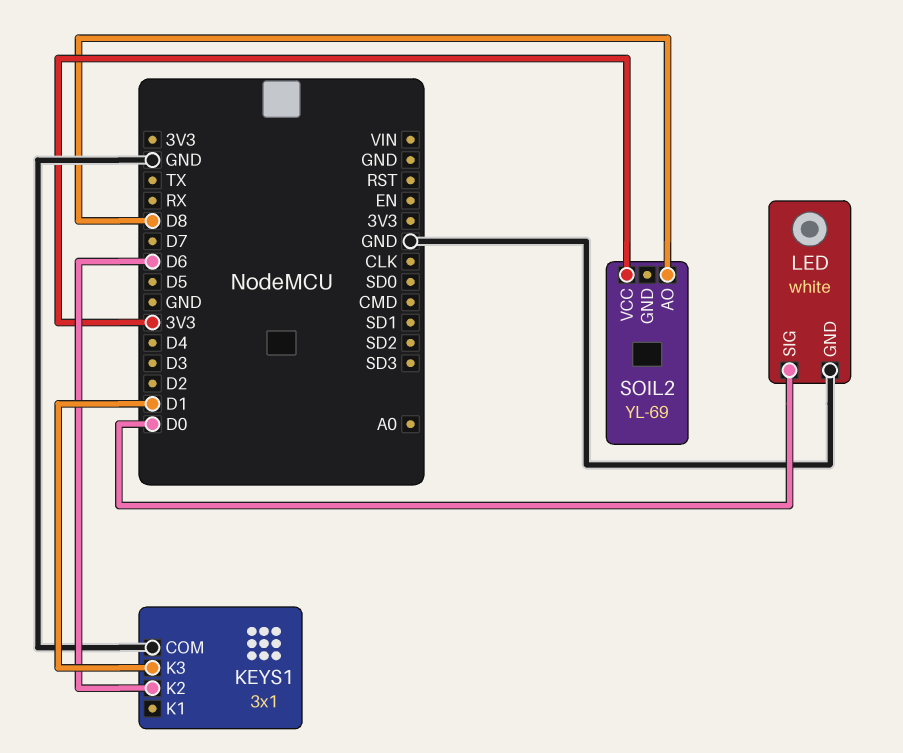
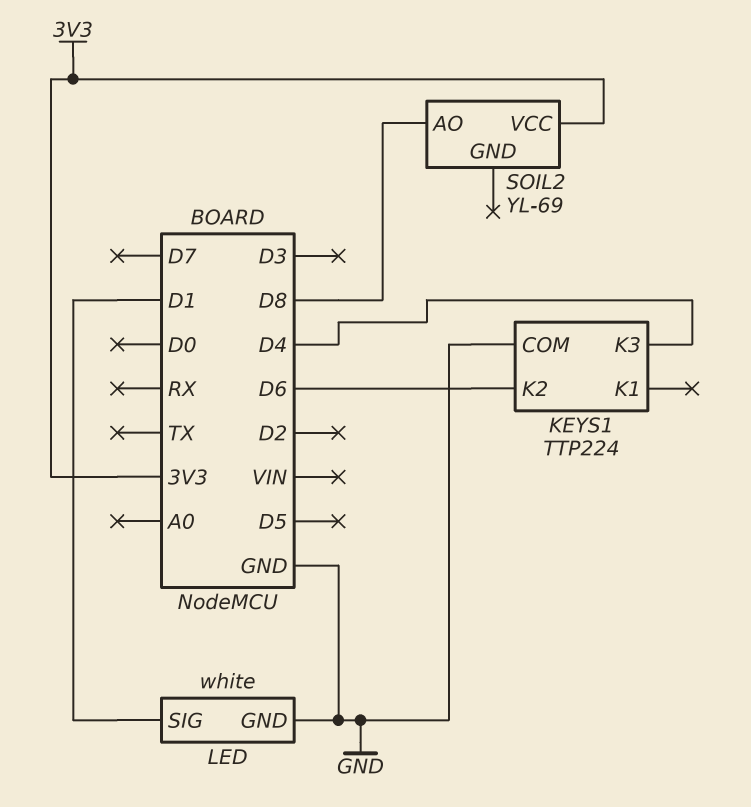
KEYS1: 3x1 -> TTP224
KEYS1 pin K3: D1 -> D4
LED pin SIG: D0 -> D1

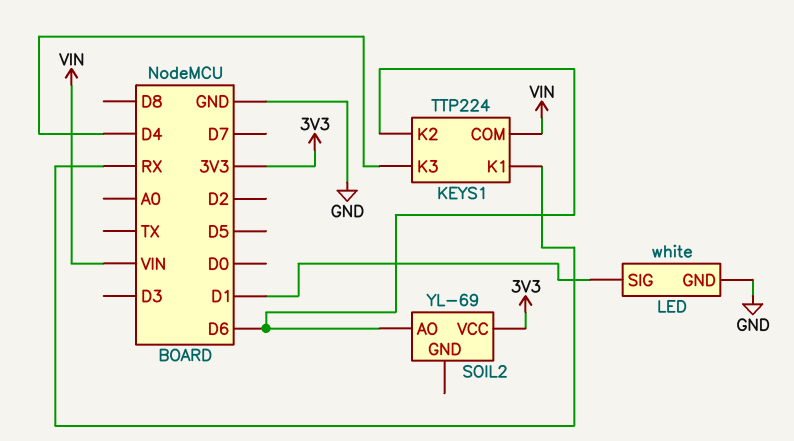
KEYS1 pin COM: GND -> VIN
KEYS1 pin K1: none -> RX
SOIL2 pin AO: D8 -> D6

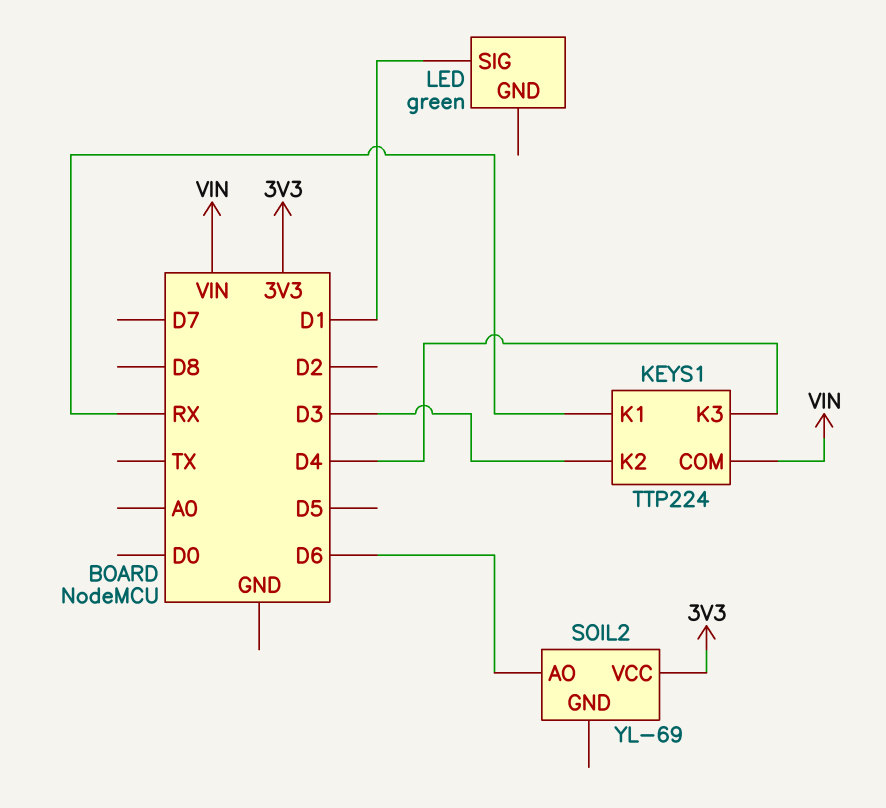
KEYS1 pin K2: D6 -> D3
LED: white -> green
LED pin GND: GND -> none

